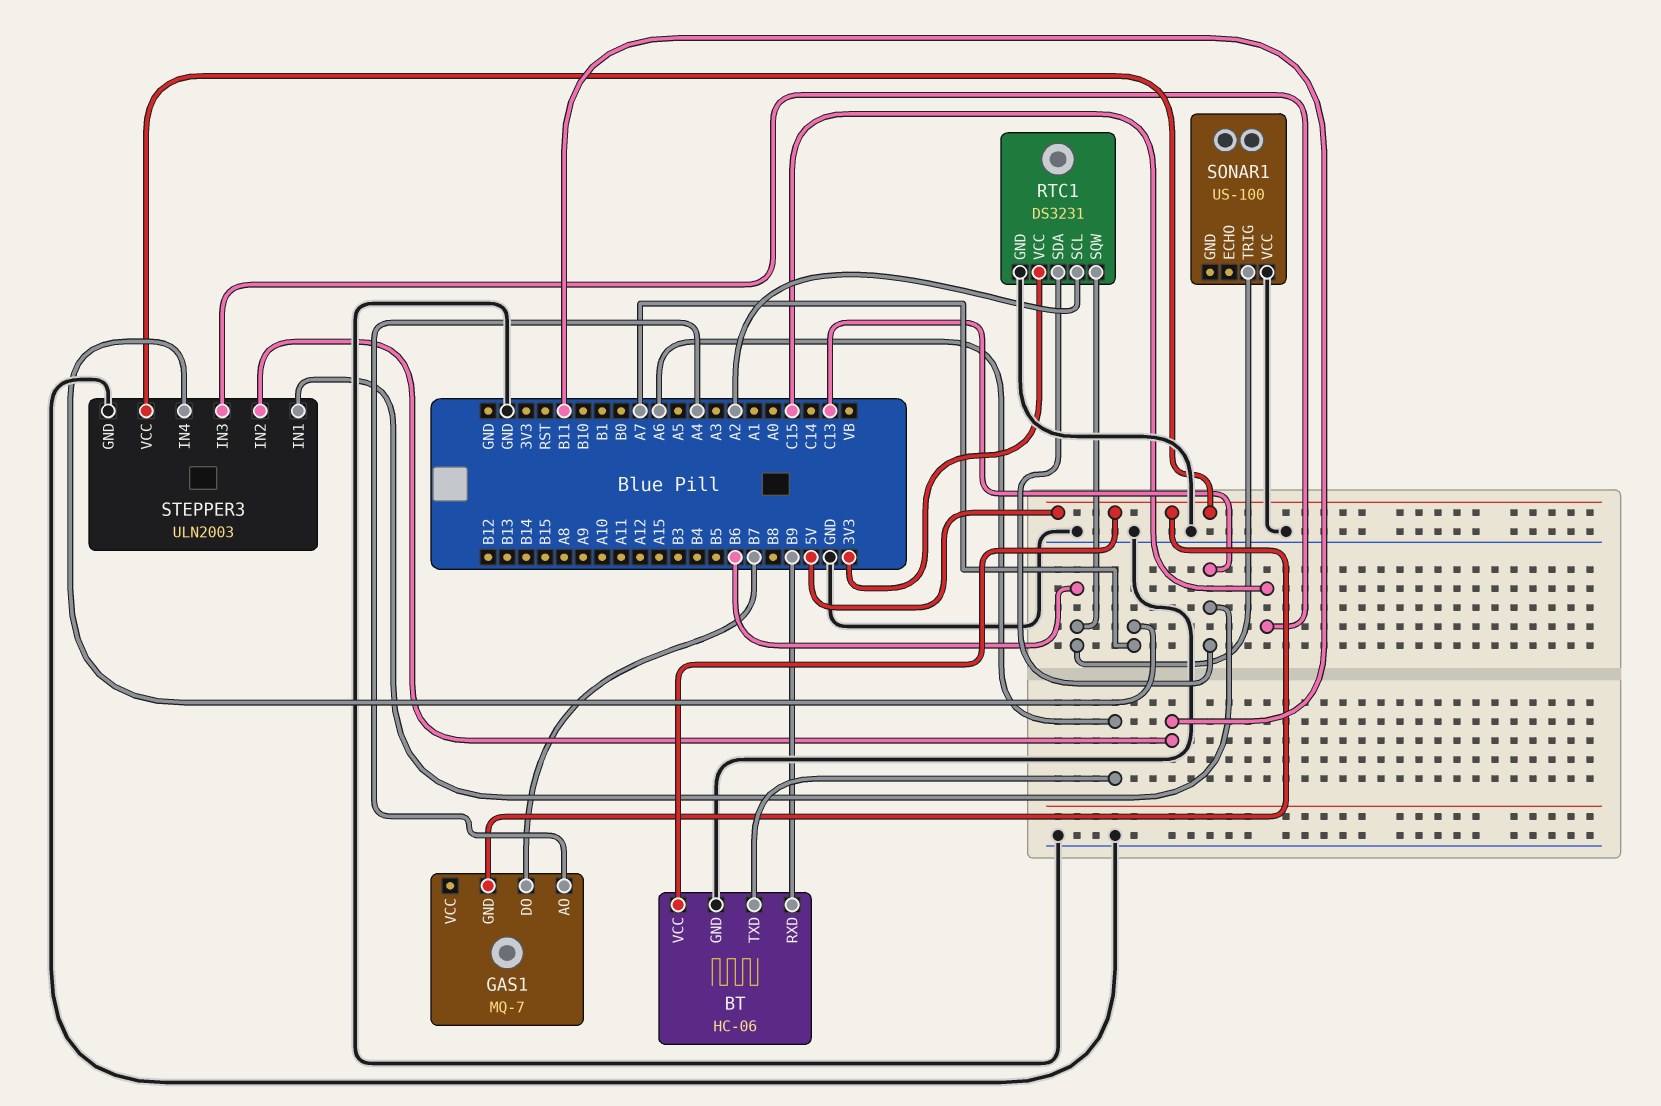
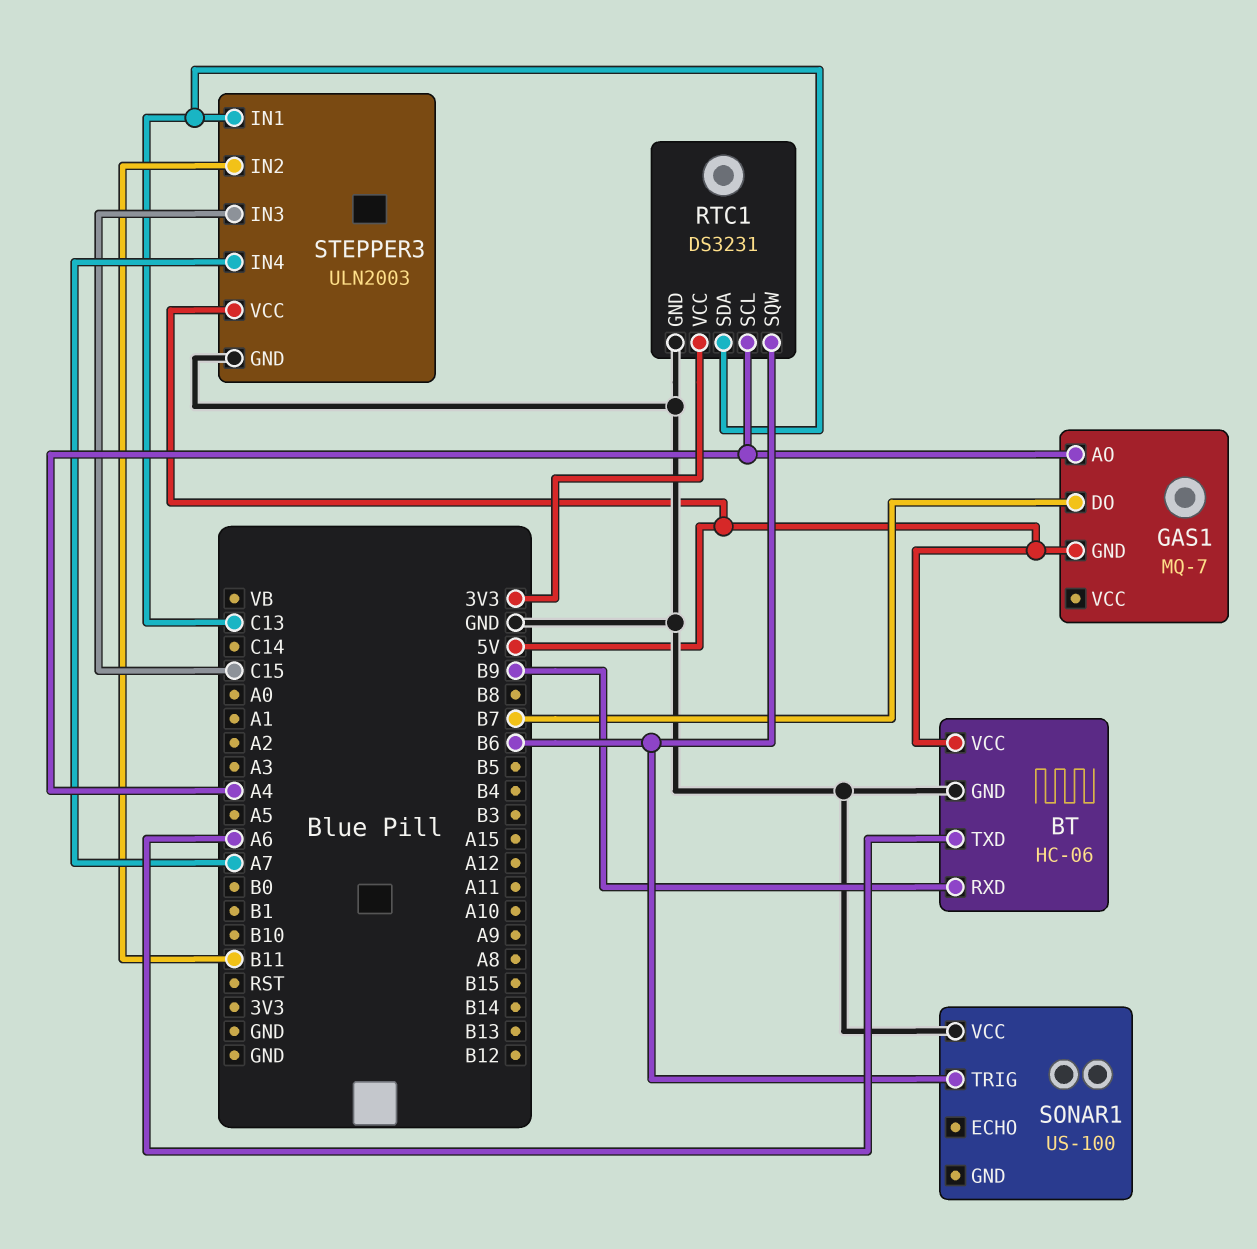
RTC1 pin SCL: A2 -> A4

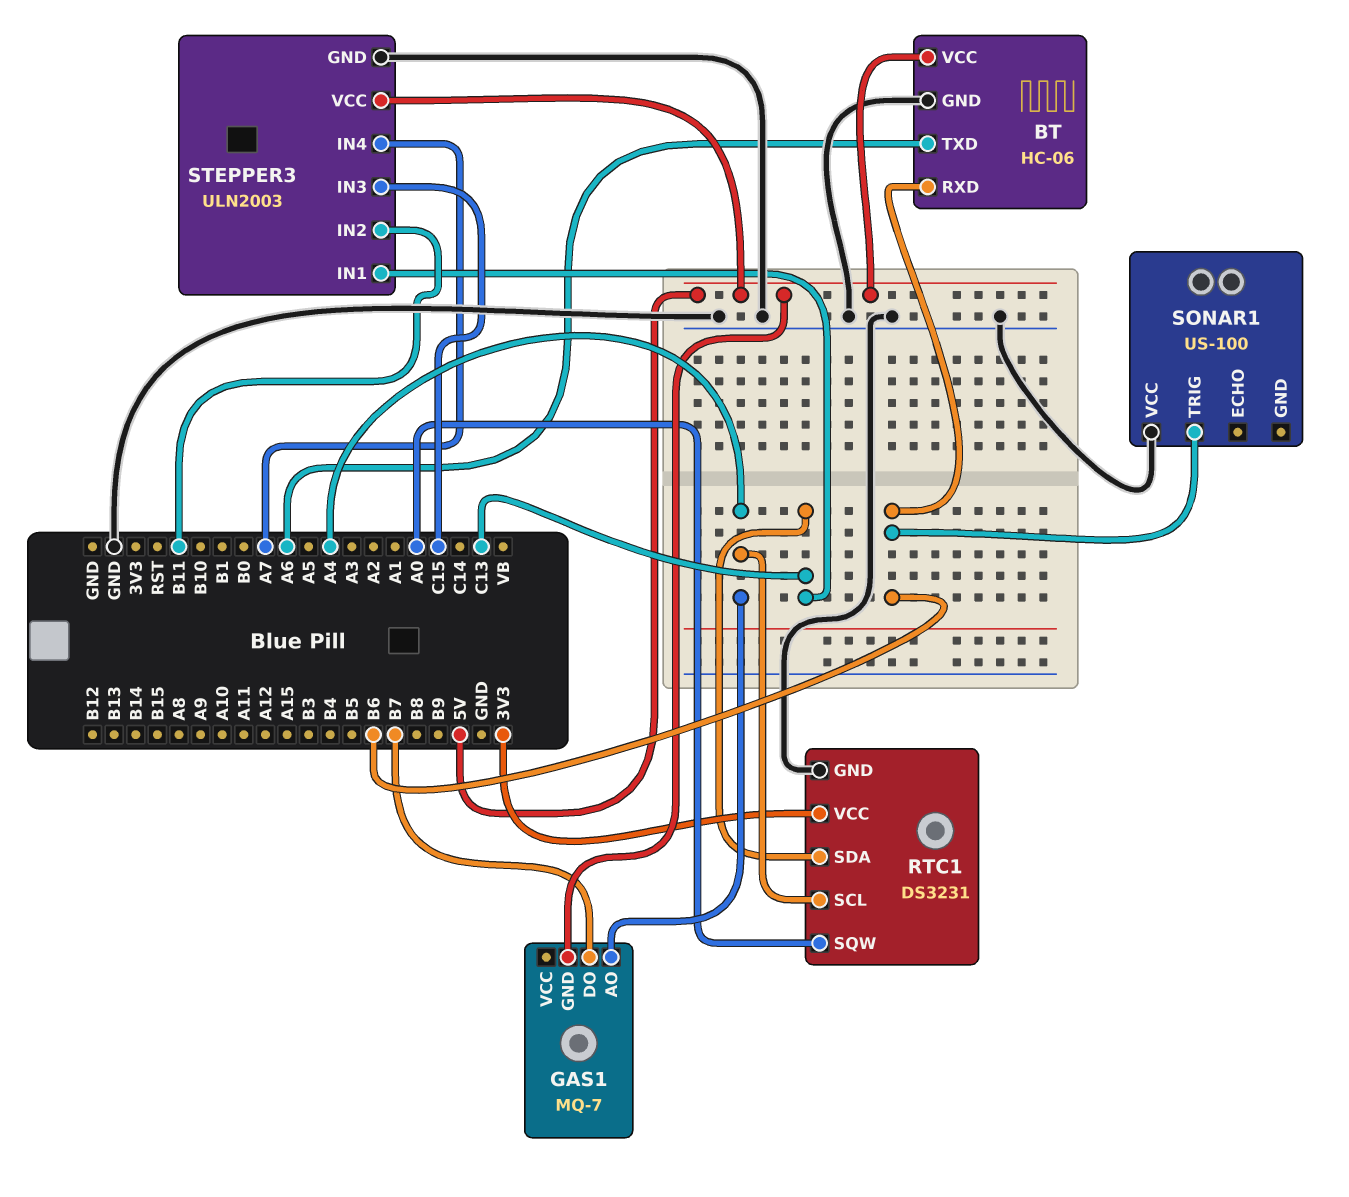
BT pin RXD: B9 -> B6
RTC1 pin SQW: B6 -> A0

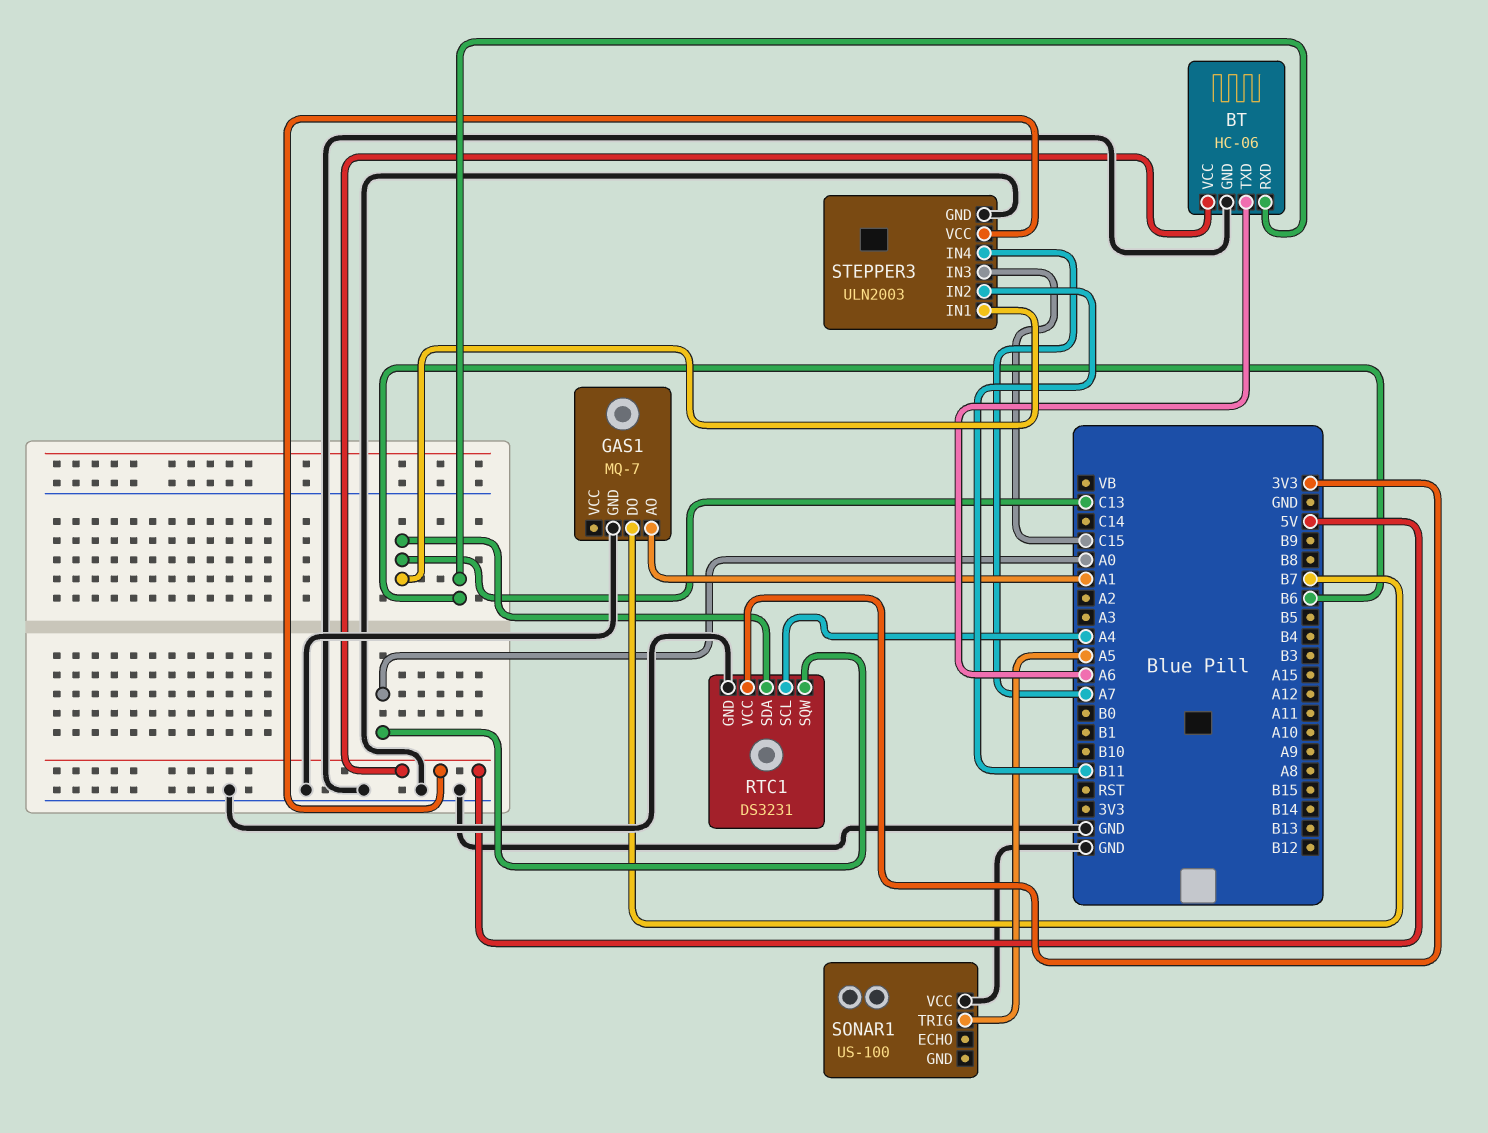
GAS1 pin AO: A4 -> A1
GAS1 pin GND: 5V -> GND
SONAR1 pin TRIG: B6 -> A5

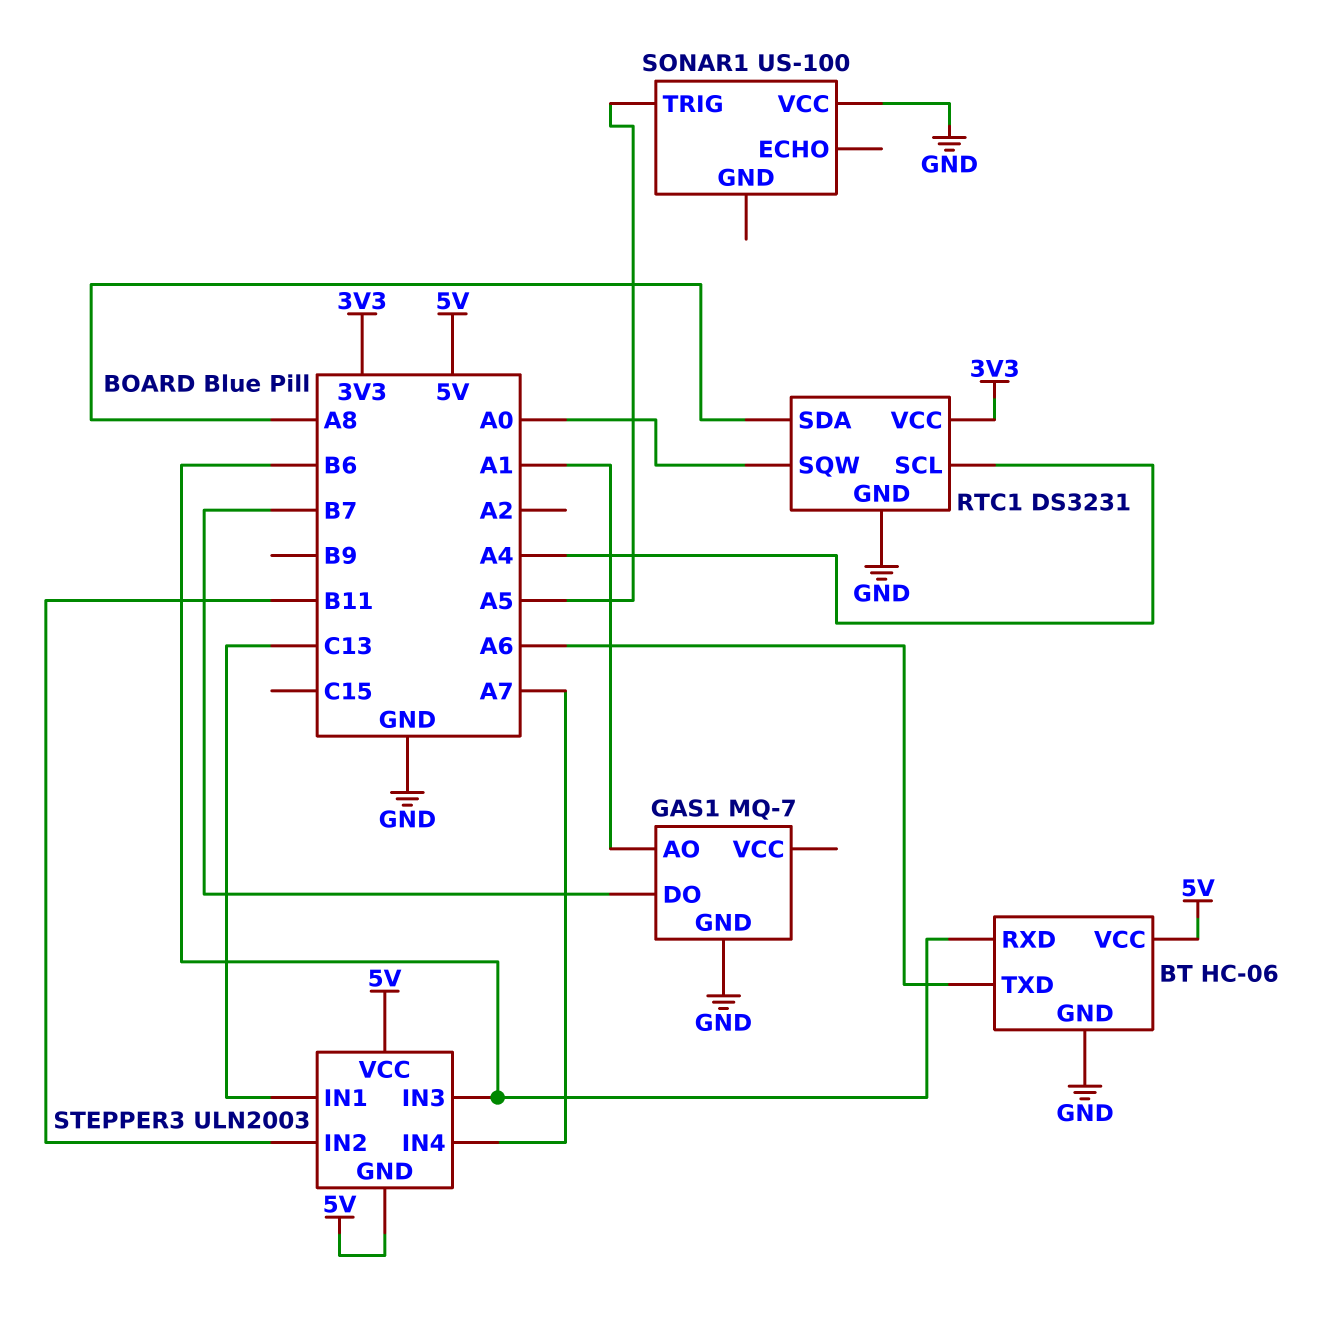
RTC1 pin SDA: C13 -> A8
STEPPER3 pin GND: GND -> 5V
STEPPER3 pin IN3: C15 -> B6

